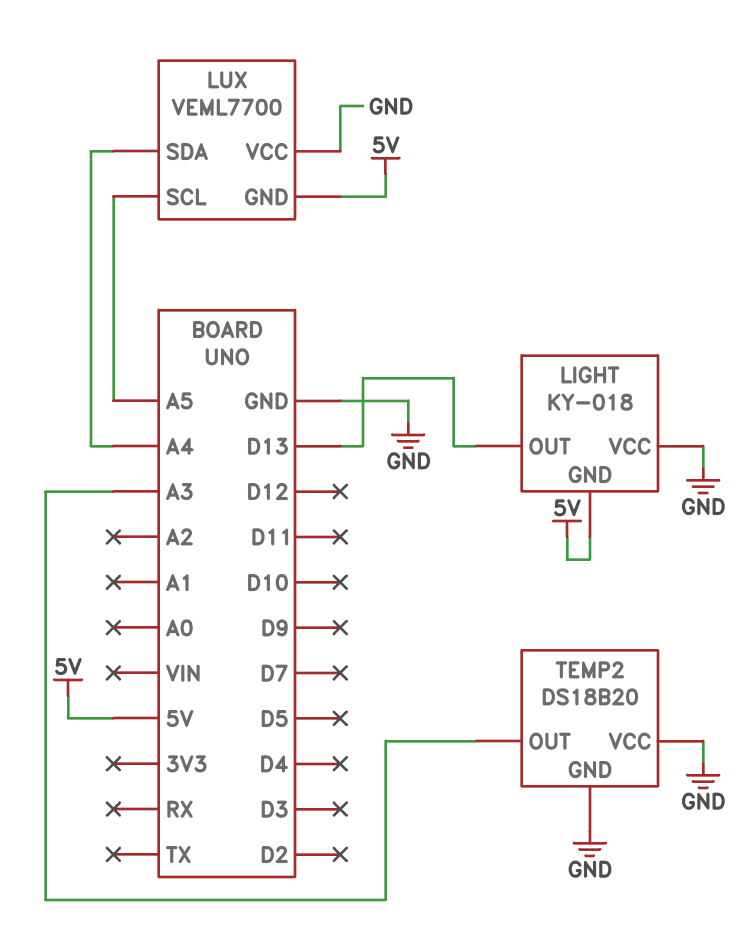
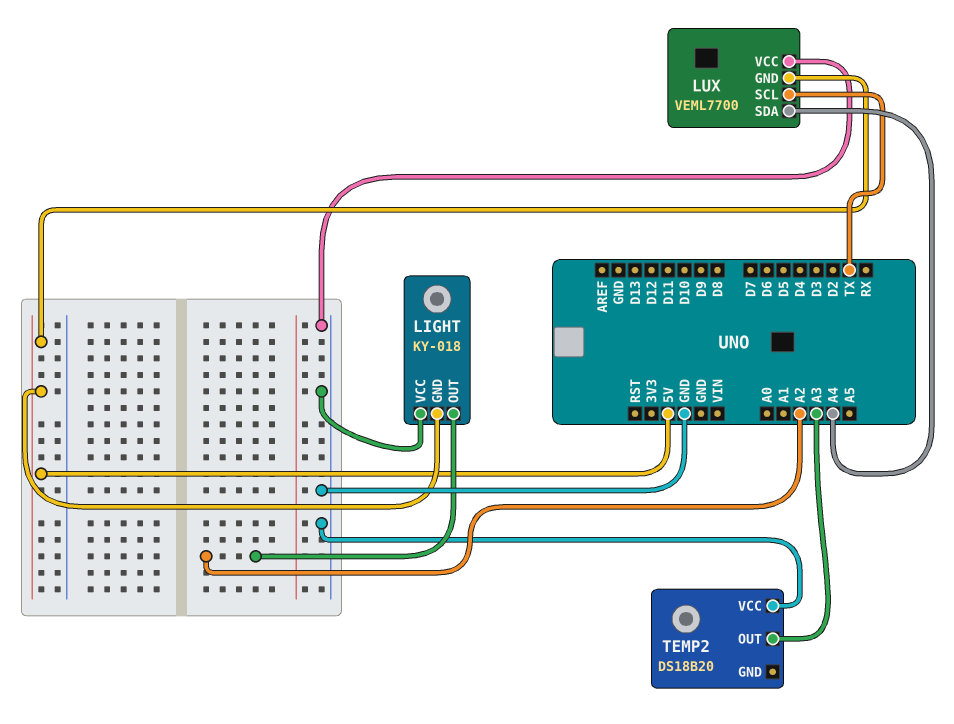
LIGHT pin OUT: D13 -> A2
LUX pin SCL: A5 -> TX
TEMP2 pin GND: GND -> none

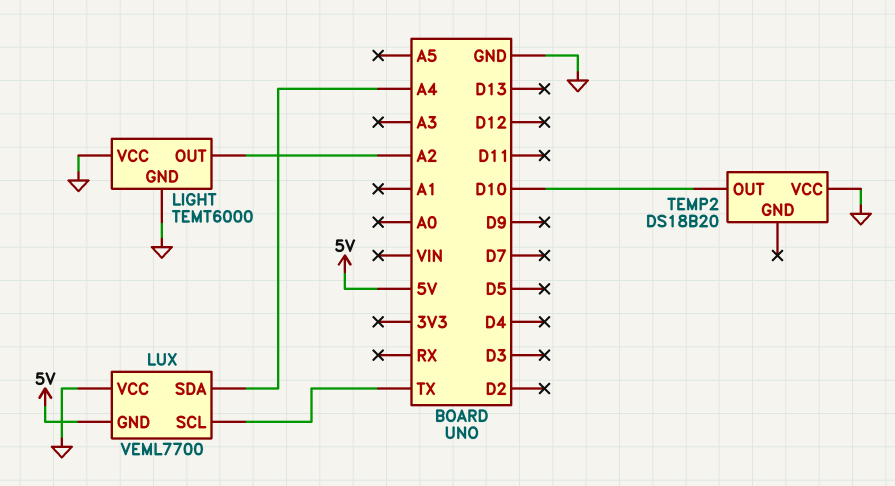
LIGHT: KY-018 -> TEMT6000
LIGHT pin GND: 5V -> GND
TEMP2 pin OUT: A3 -> D10

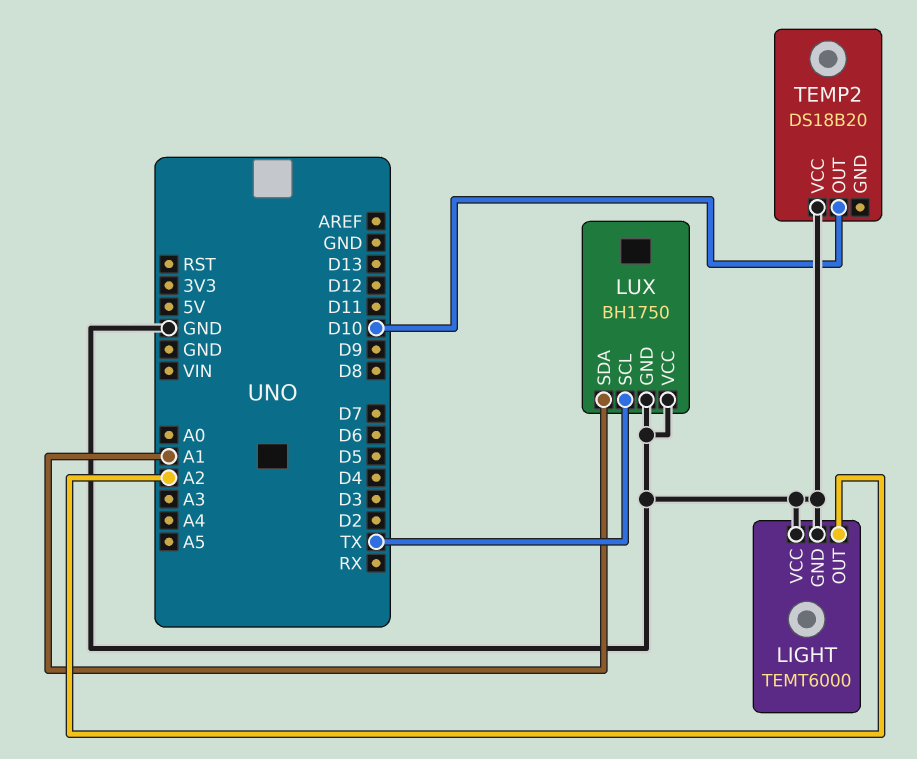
LUX: VEML7700 -> BH1750
LUX pin GND: 5V -> GND
LUX pin SDA: A4 -> A1

